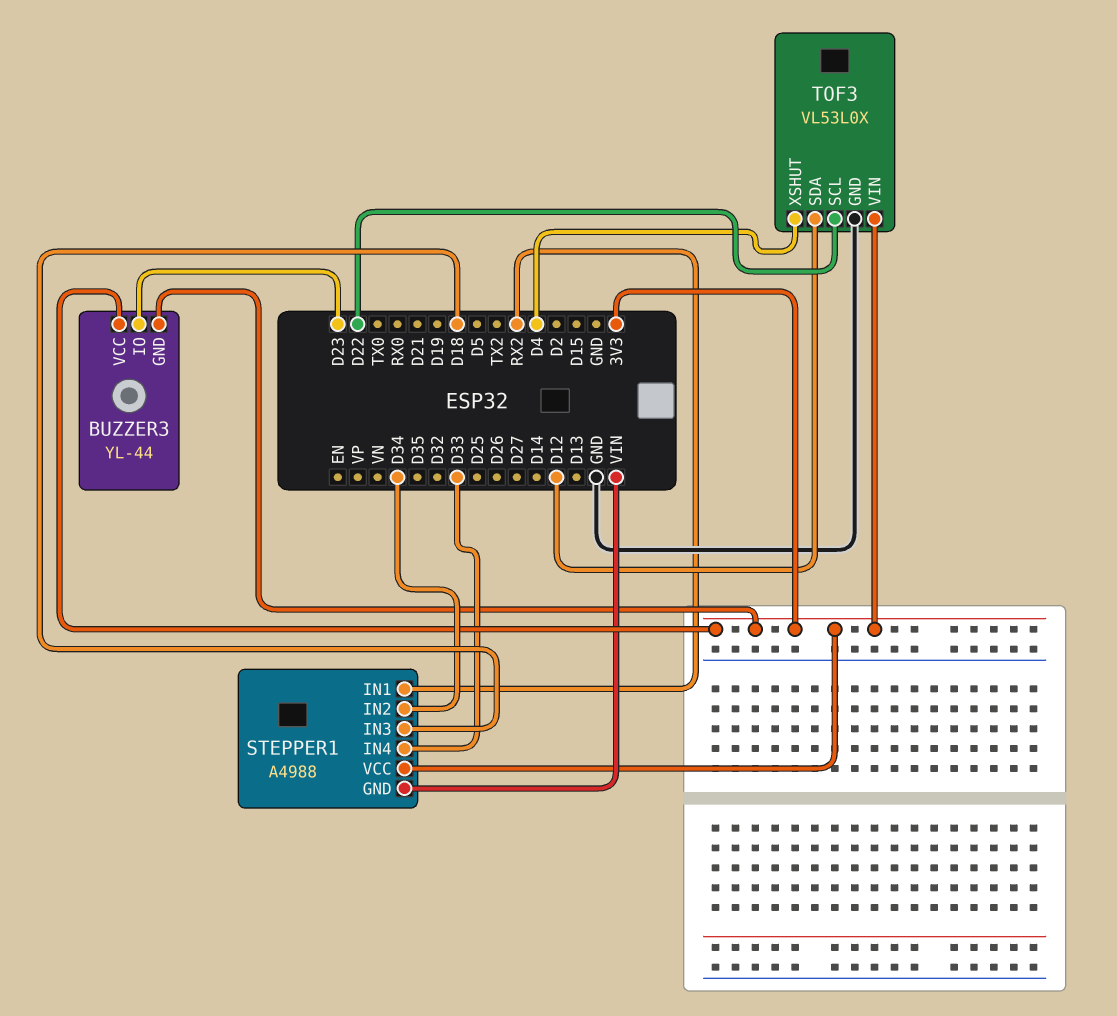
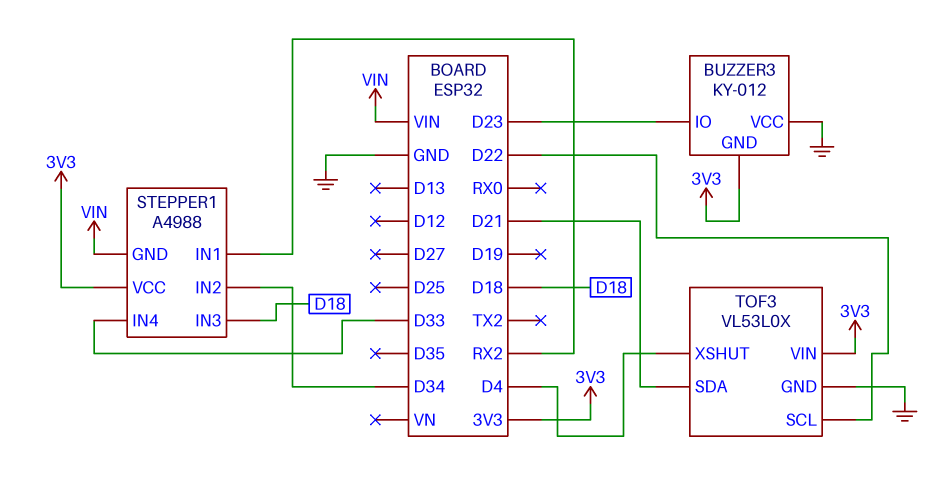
BUZZER3: YL-44 -> KY-012
BUZZER3 pin VCC: 3V3 -> GND
TOF3 pin SDA: D12 -> D21

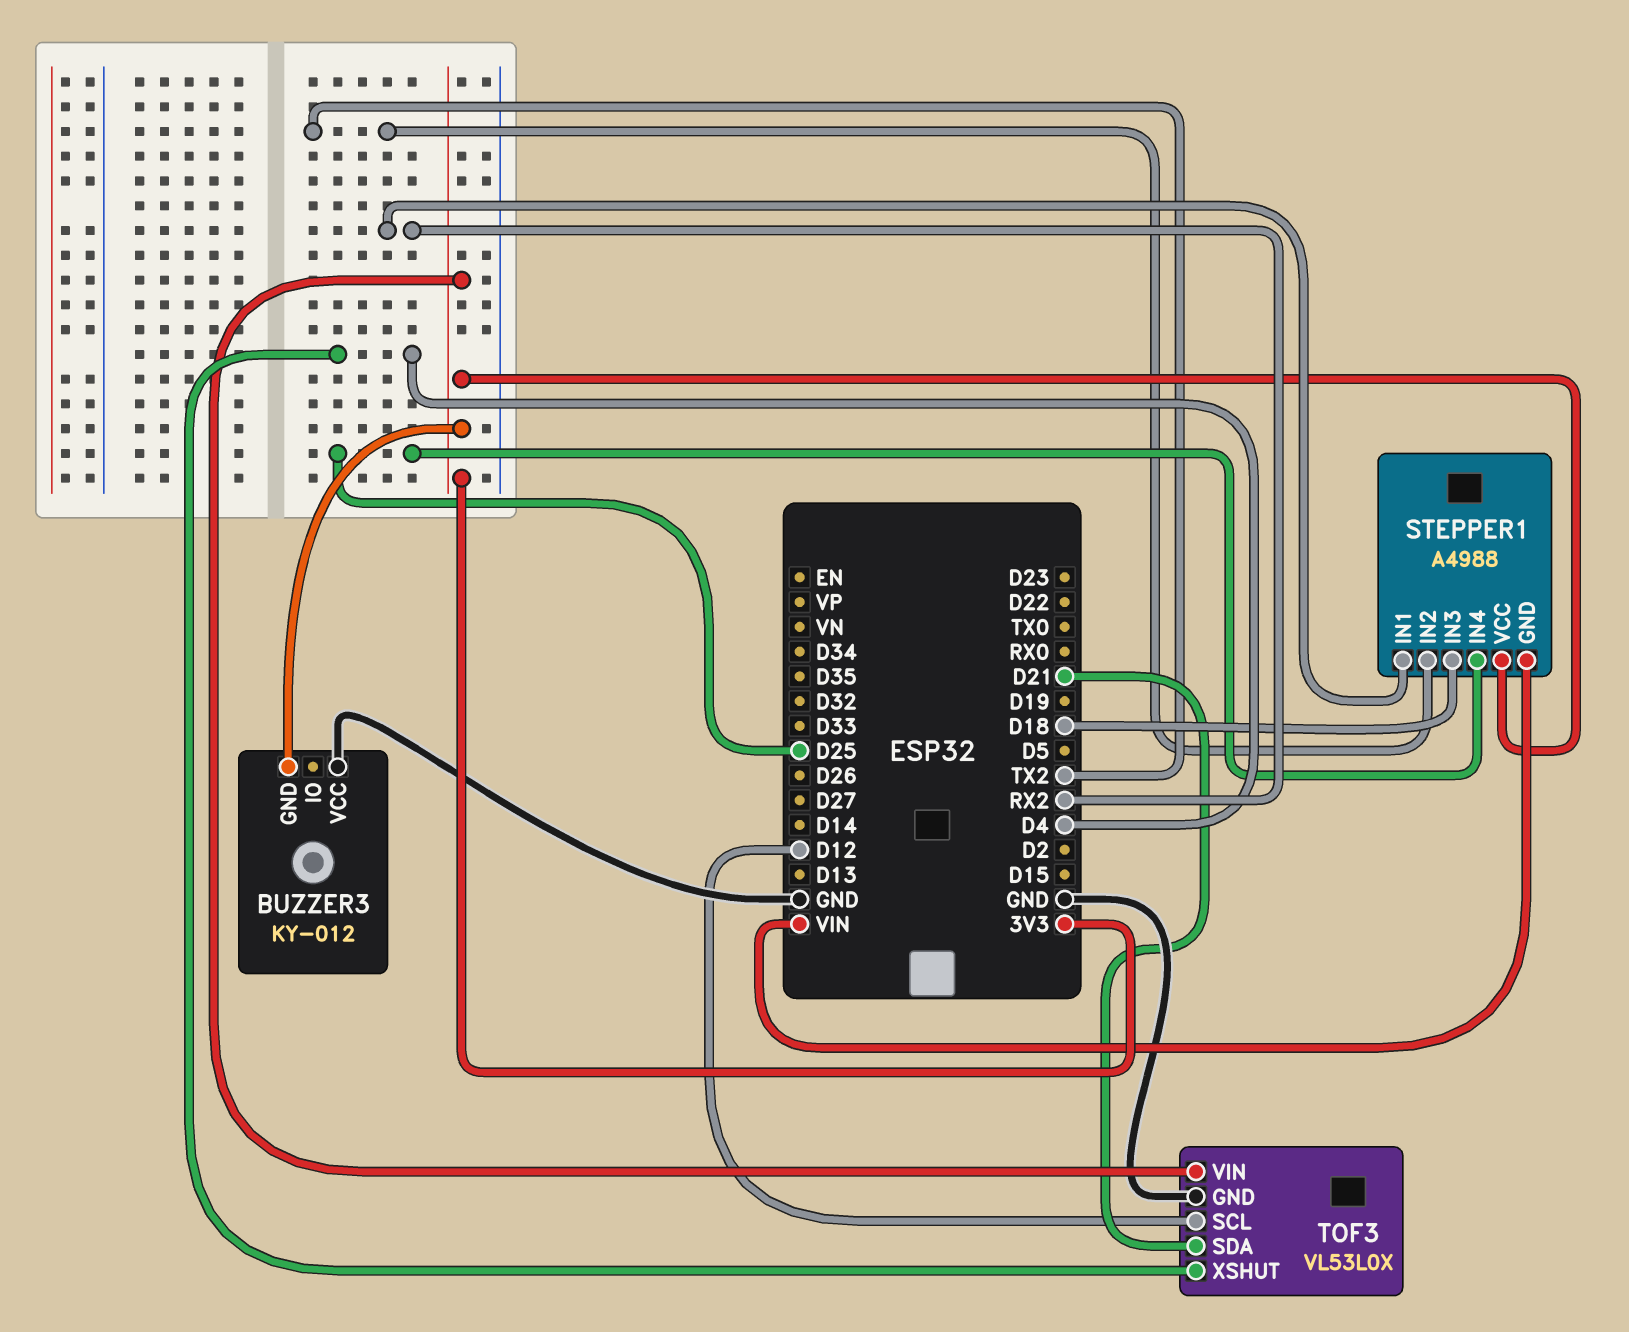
BUZZER3 pin IO: D23 -> none
STEPPER1 pin IN2: D34 -> TX2
STEPPER1 pin IN4: D33 -> D25
TOF3 pin SCL: D22 -> D12

